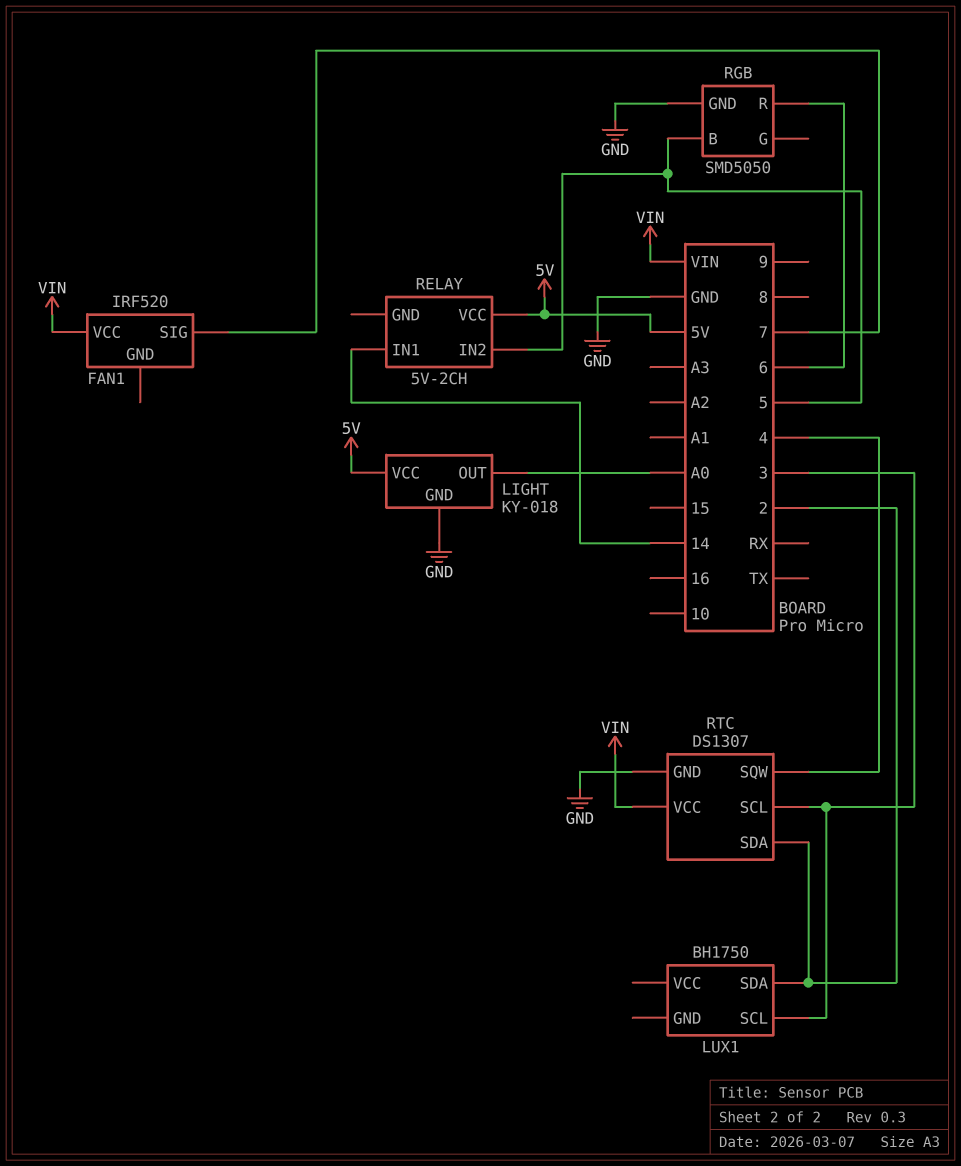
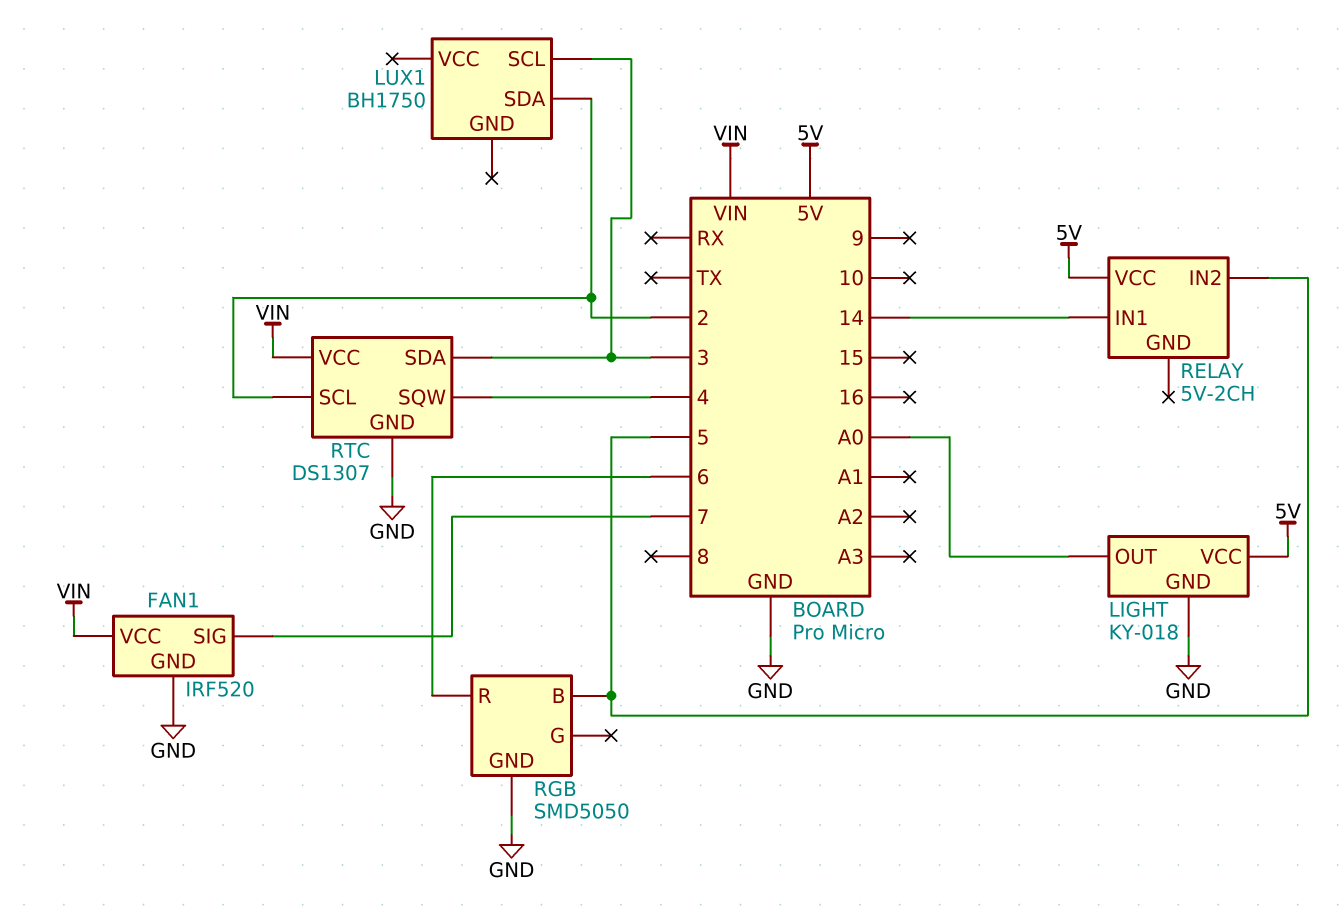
FAN1 pin GND: none -> GND
RTC pin SCL: 3 -> 2
RTC pin SDA: 2 -> 3

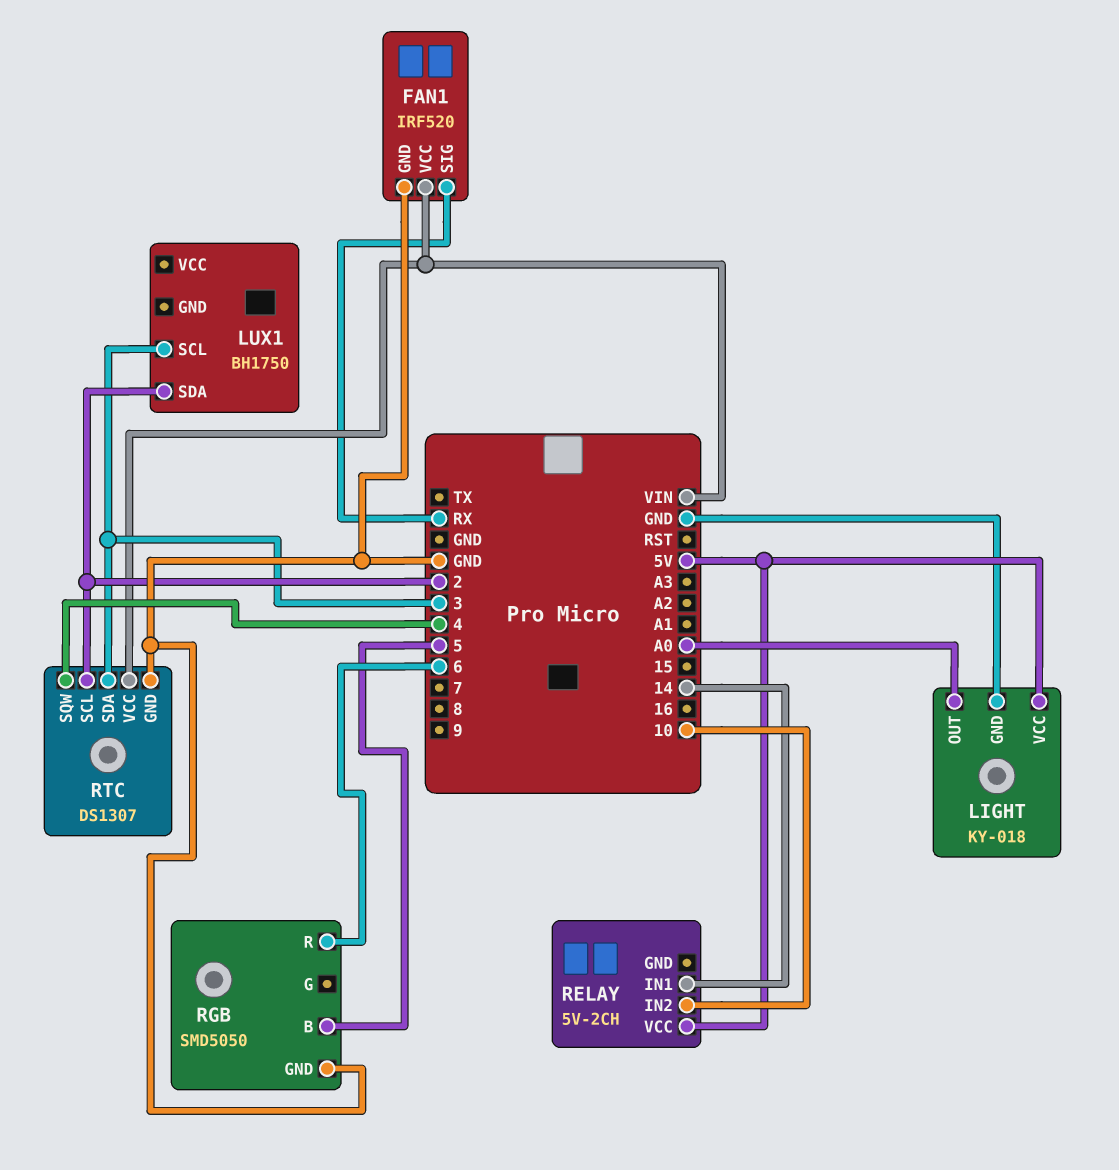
FAN1 pin SIG: 7 -> RX
RELAY pin IN2: 5 -> 10

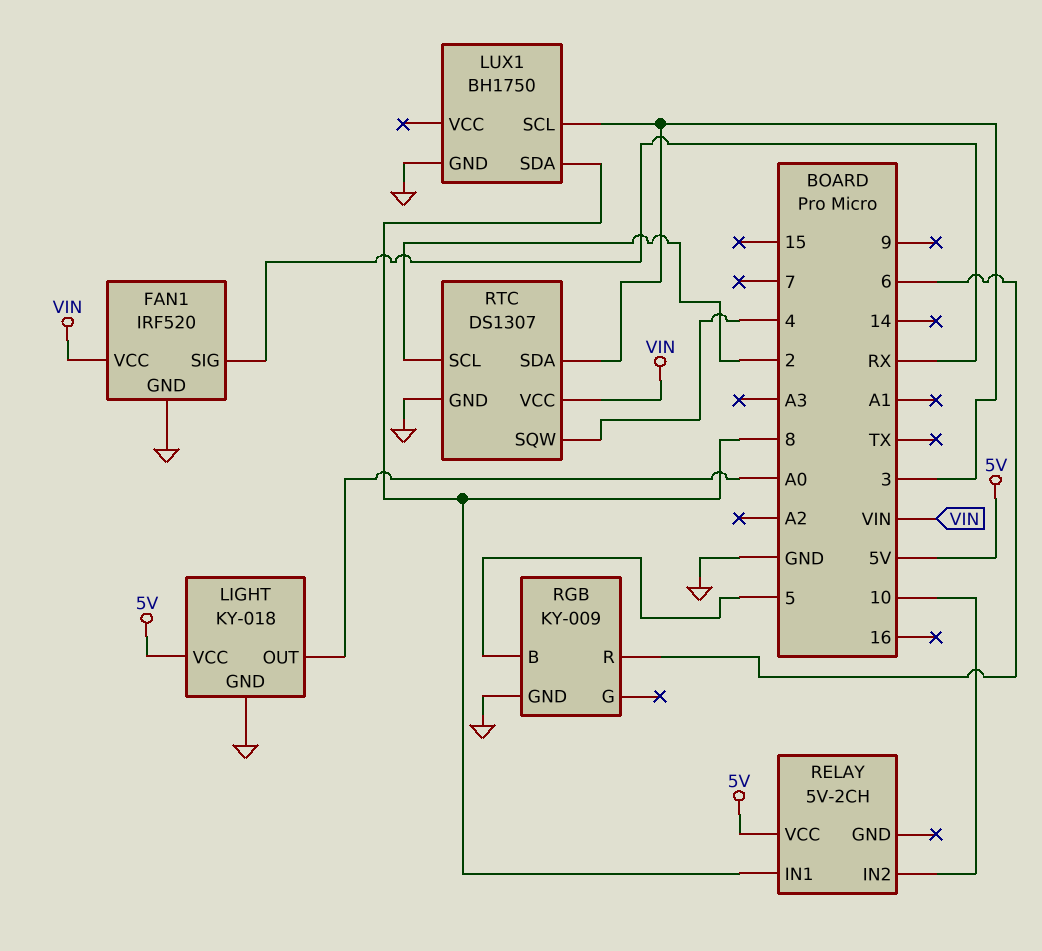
LUX1 pin GND: none -> GND
LUX1 pin SDA: 2 -> 8
RELAY pin IN1: 14 -> 8
RGB: SMD5050 -> KY-009

